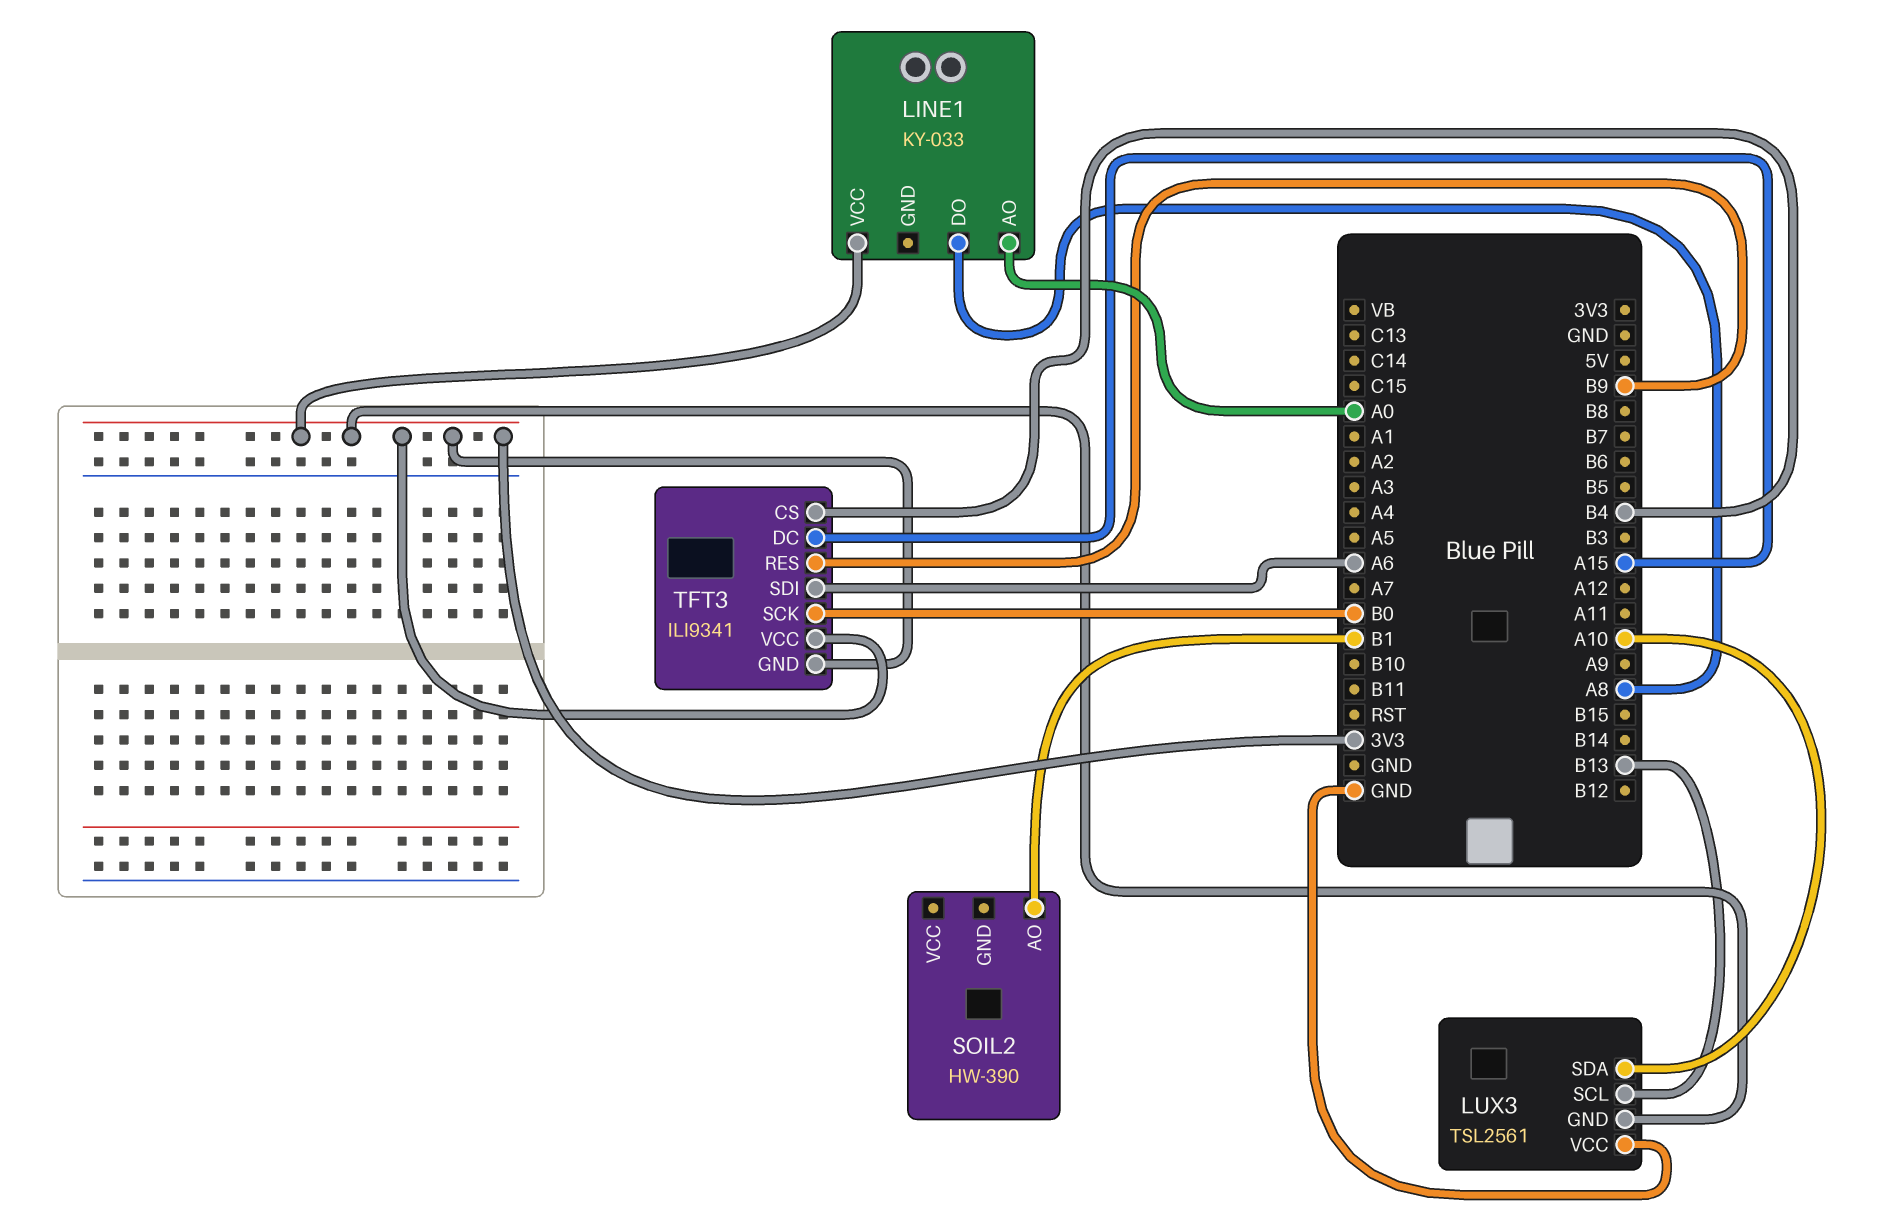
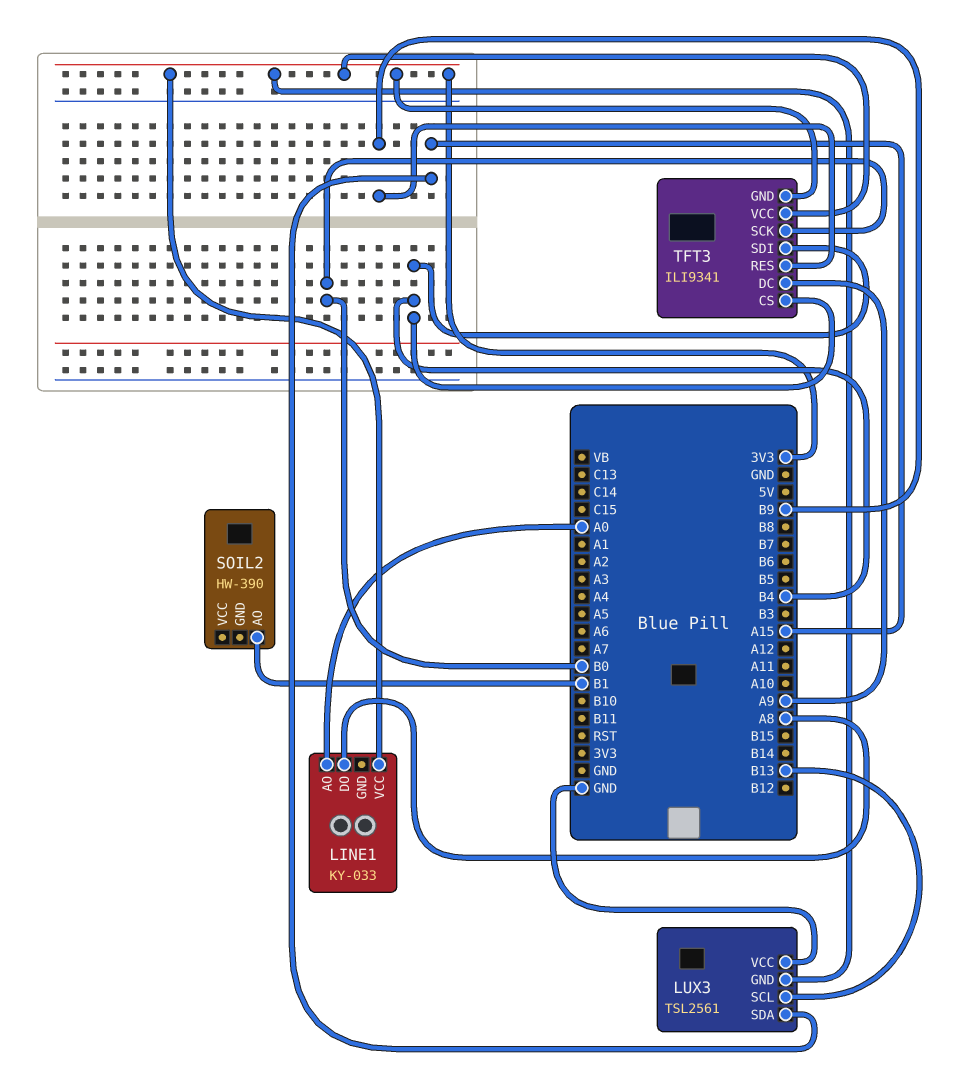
LUX3 pin SDA: A10 -> A15
TFT3 pin DC: A15 -> A9
TFT3 pin SDI: A6 -> B4

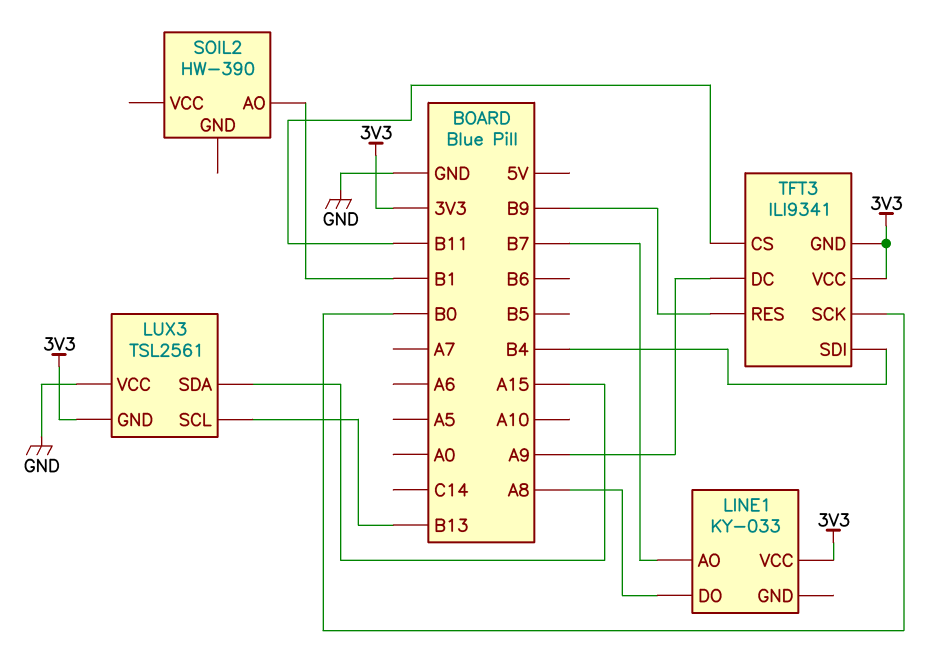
LINE1 pin AO: A0 -> B7
TFT3 pin CS: B4 -> B11

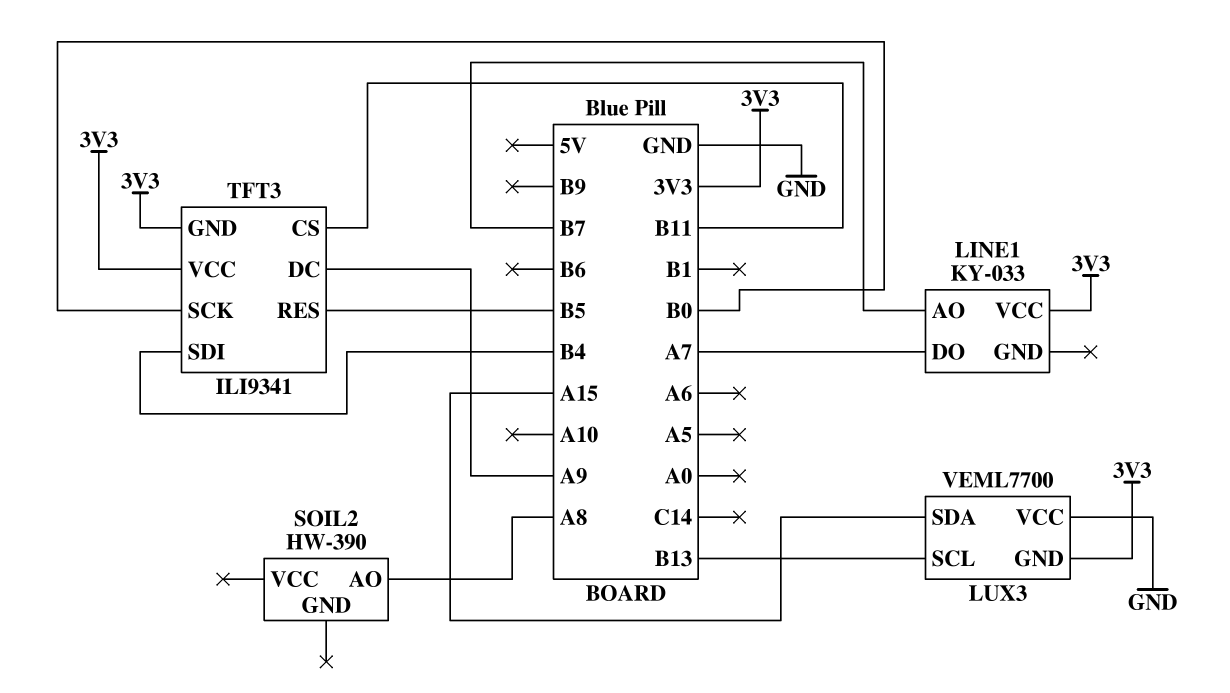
LINE1 pin DO: A8 -> A7
LUX3: TSL2561 -> VEML7700
SOIL2 pin AO: B1 -> A8
TFT3 pin RES: B9 -> B5

